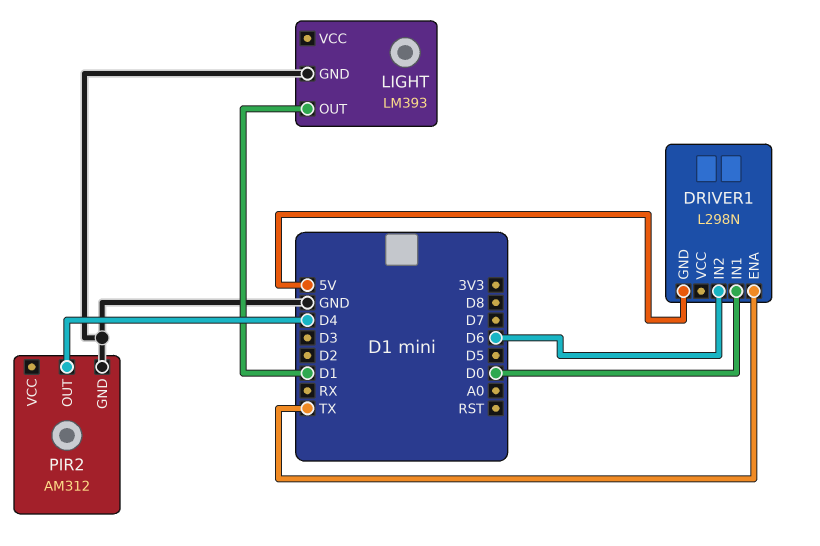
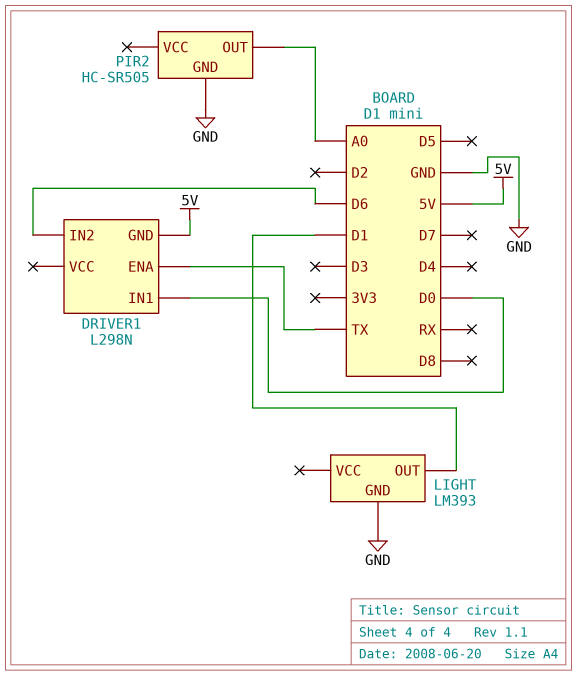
PIR2: AM312 -> HC-SR505
PIR2 pin OUT: D4 -> A0

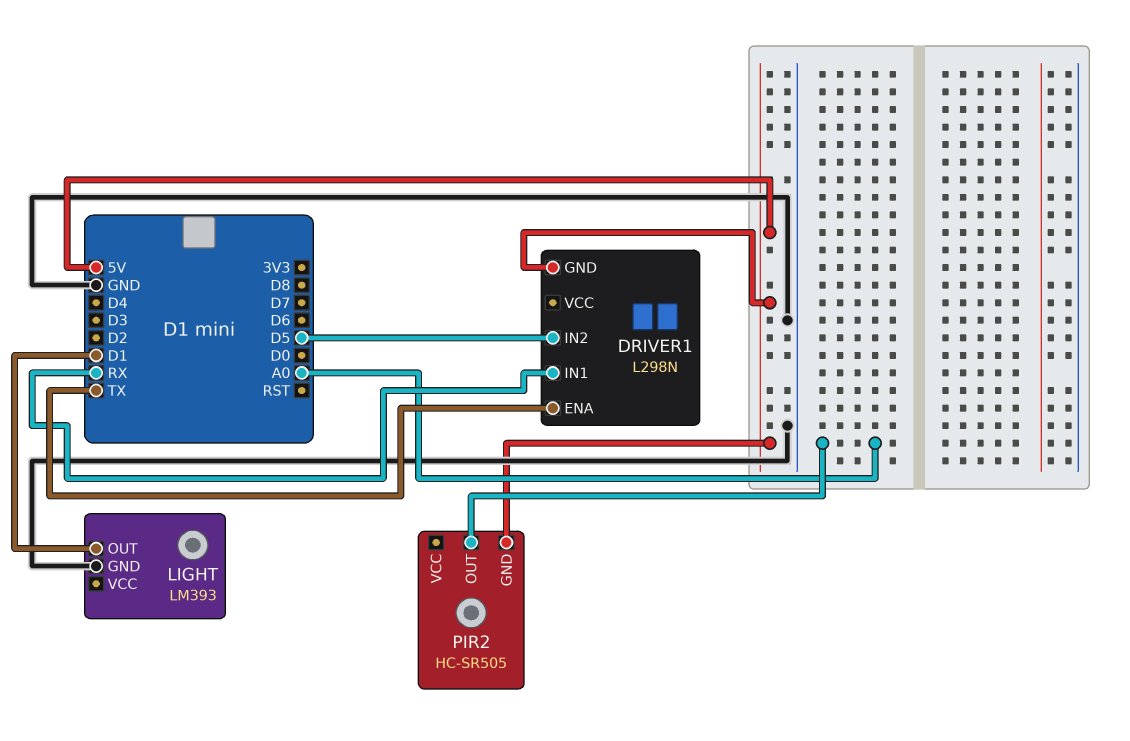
DRIVER1 pin IN1: D0 -> RX
DRIVER1 pin IN2: D6 -> D5
PIR2 pin GND: GND -> 5V

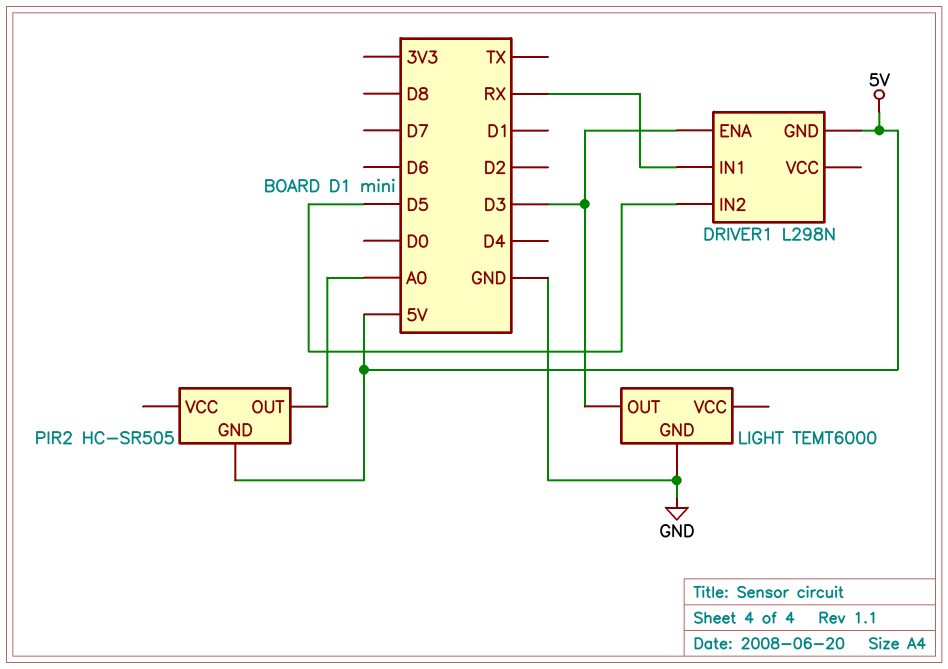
DRIVER1 pin ENA: TX -> D3
LIGHT: LM393 -> TEMT6000
LIGHT pin OUT: D1 -> D3

